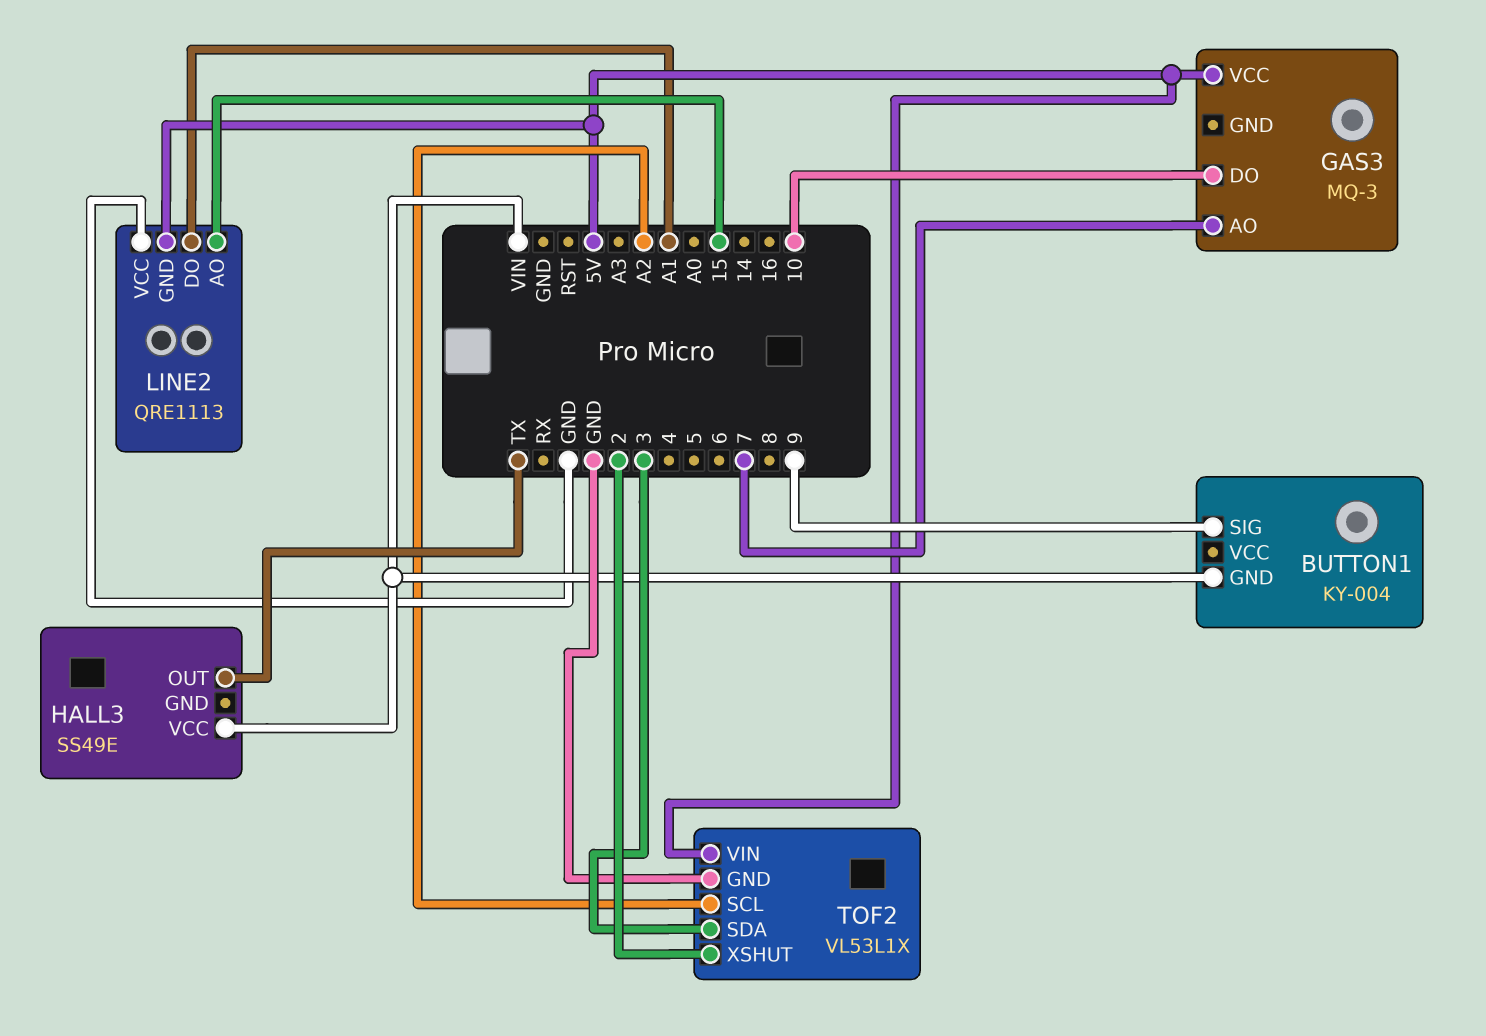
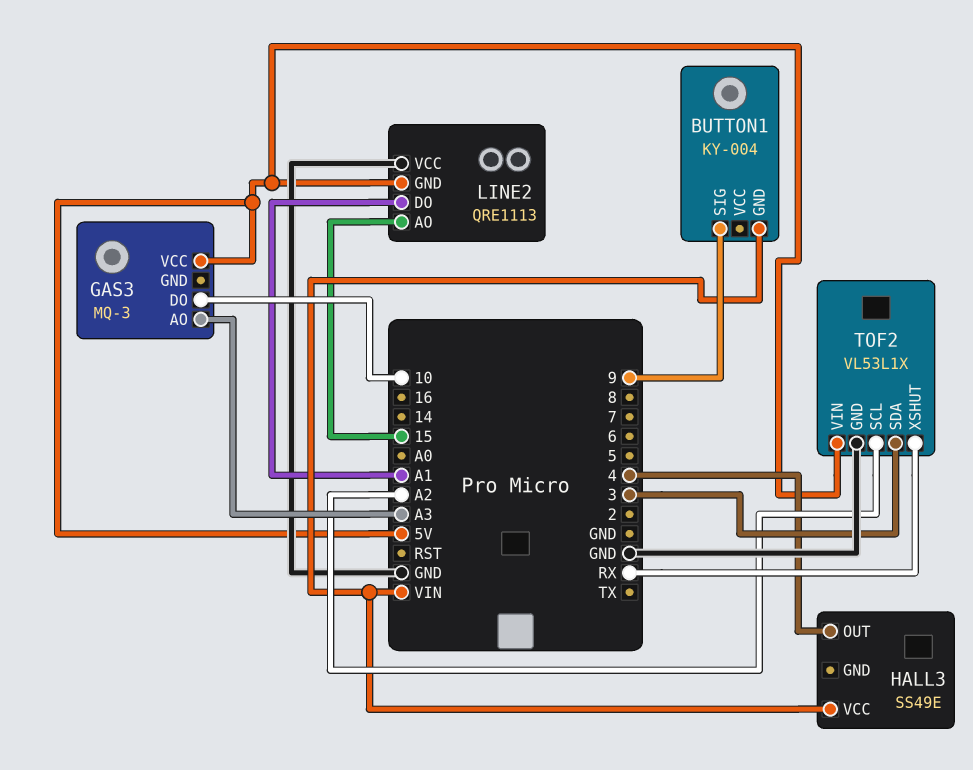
GAS3 pin AO: 7 -> A3
HALL3 pin OUT: TX -> 4
TOF2 pin XSHUT: 2 -> RX

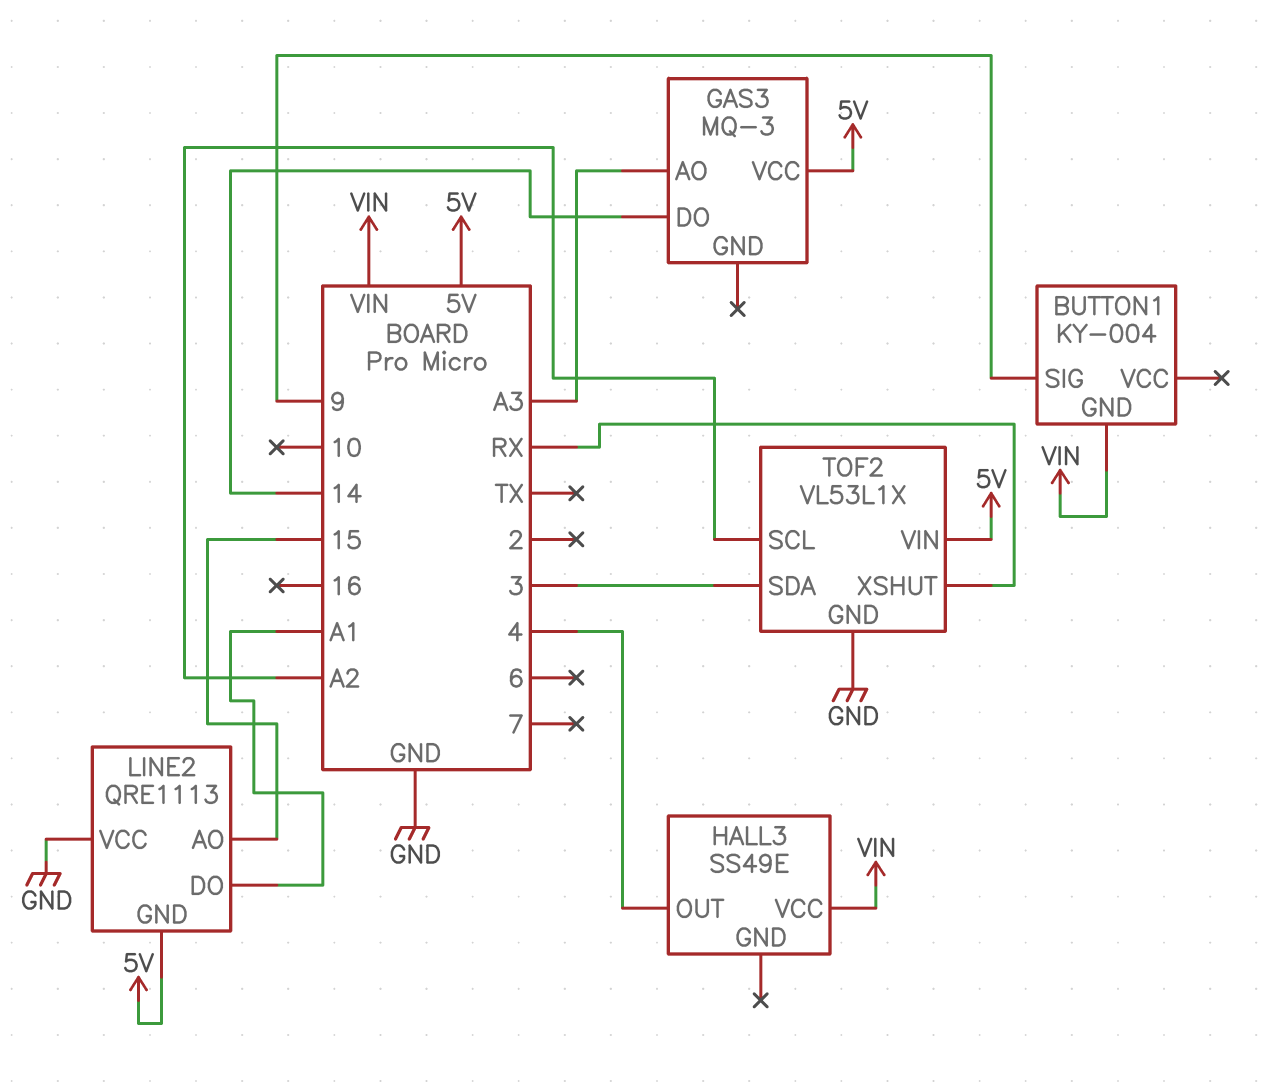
GAS3 pin DO: 10 -> 14

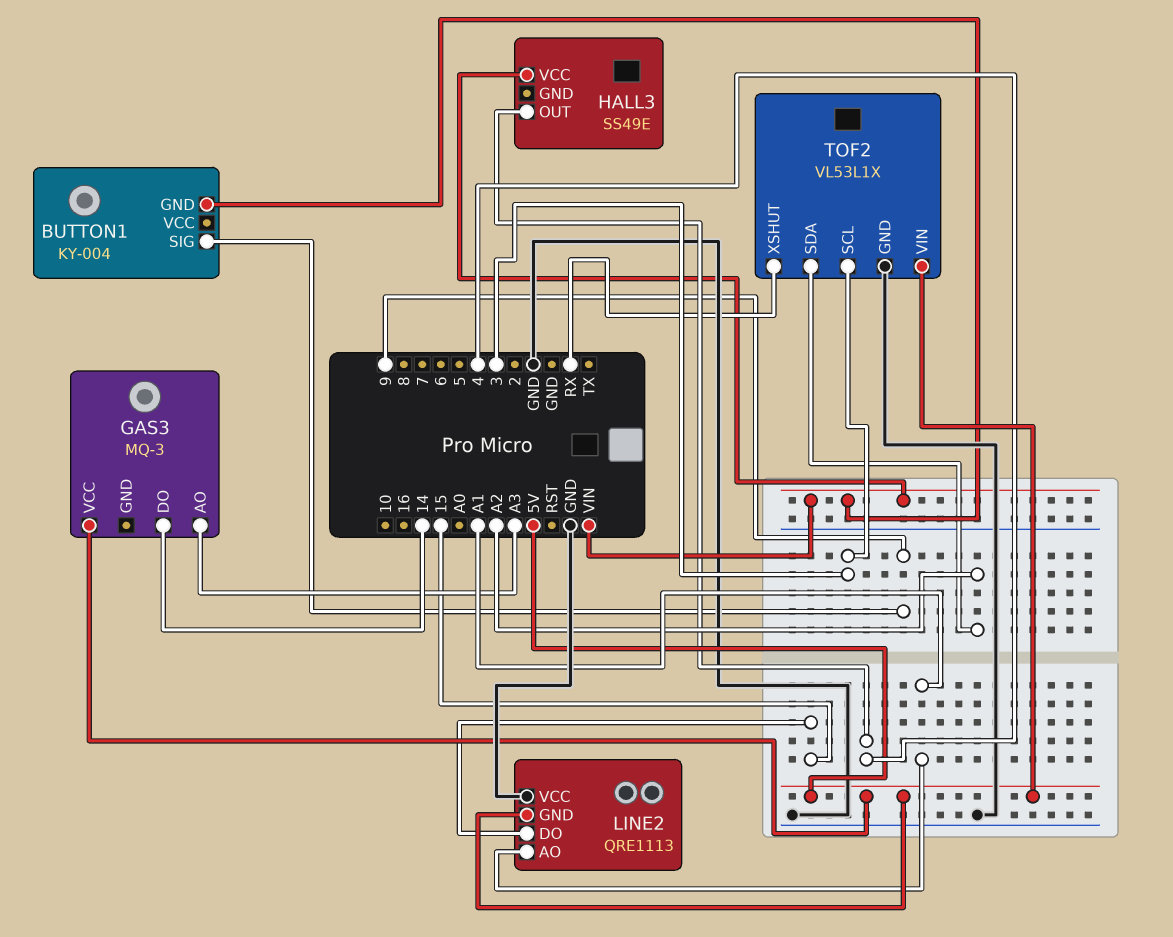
LINE2 pin AO: 15 -> A1
LINE2 pin DO: A1 -> 15
TOF2 pin SCL: A2 -> 3
TOF2 pin SDA: 3 -> A2

